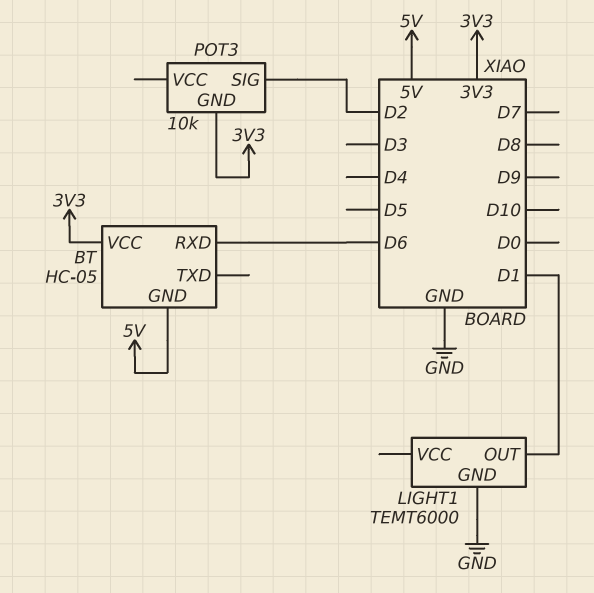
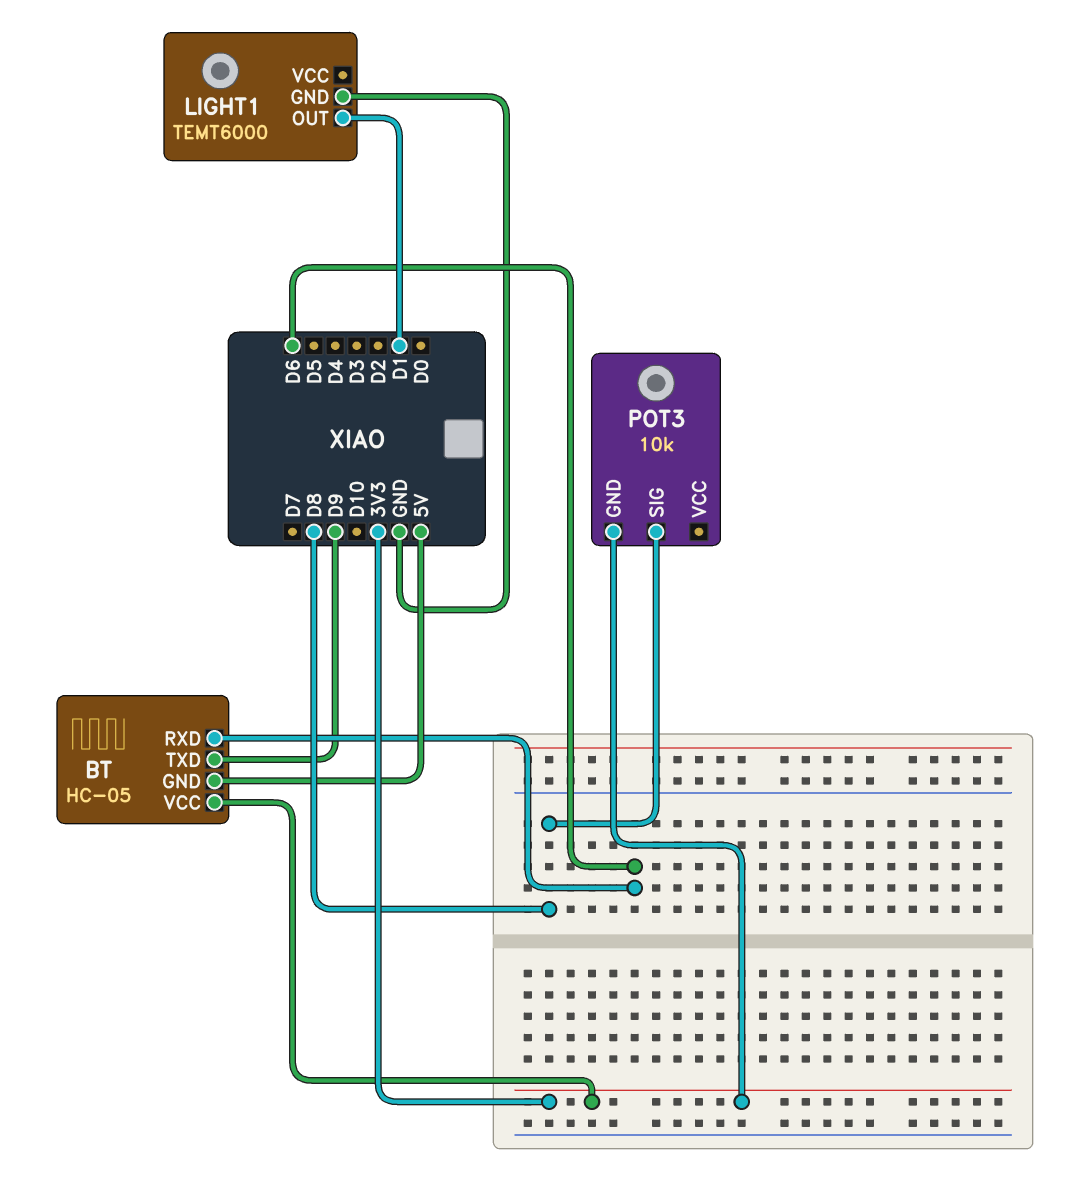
BT pin TXD: none -> D9
POT3 pin SIG: D2 -> D8

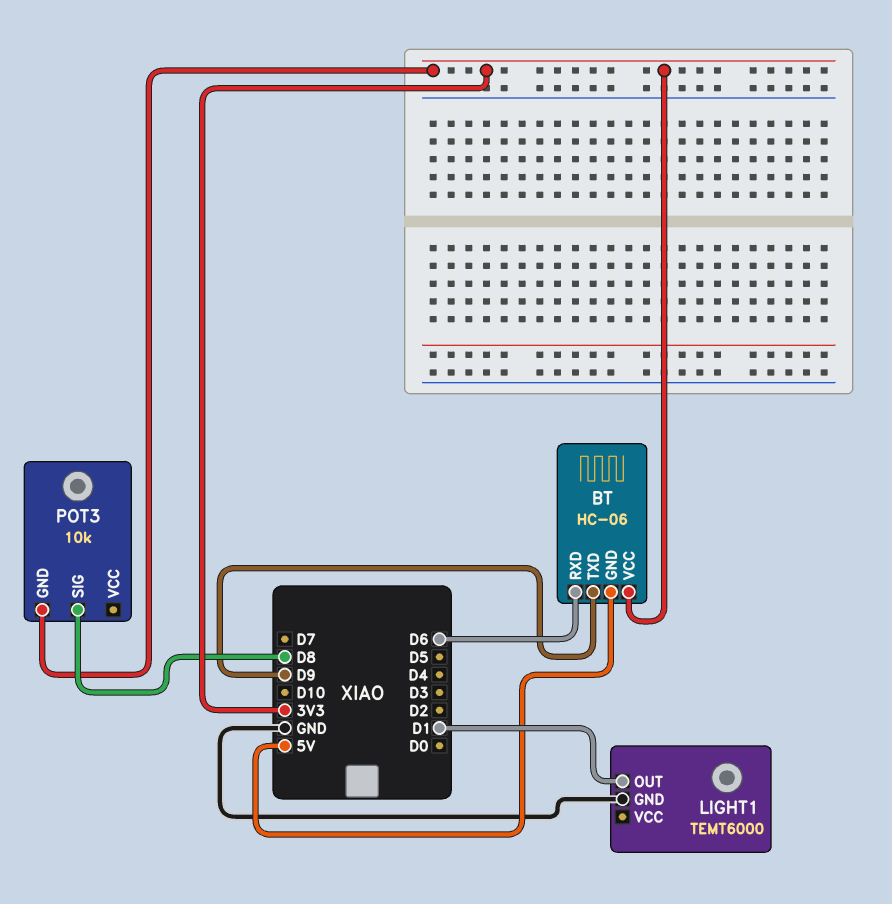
BT: HC-05 -> HC-06

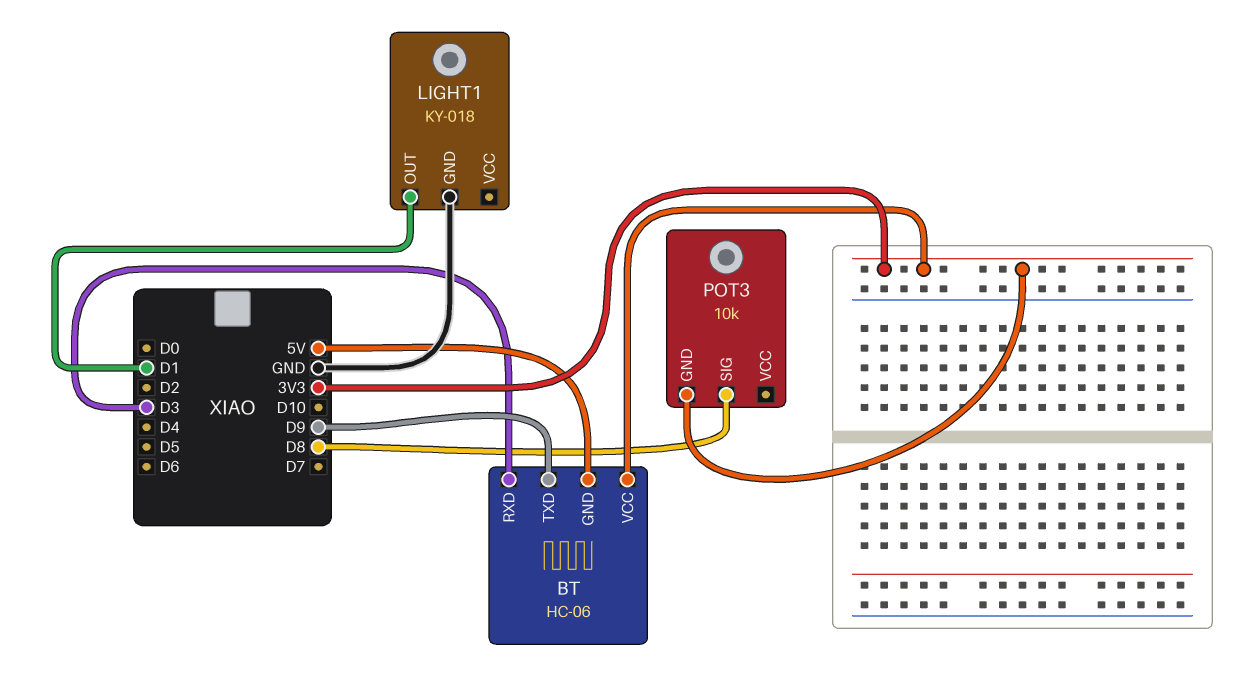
BT pin RXD: D6 -> D3
LIGHT1: TEMT6000 -> KY-018

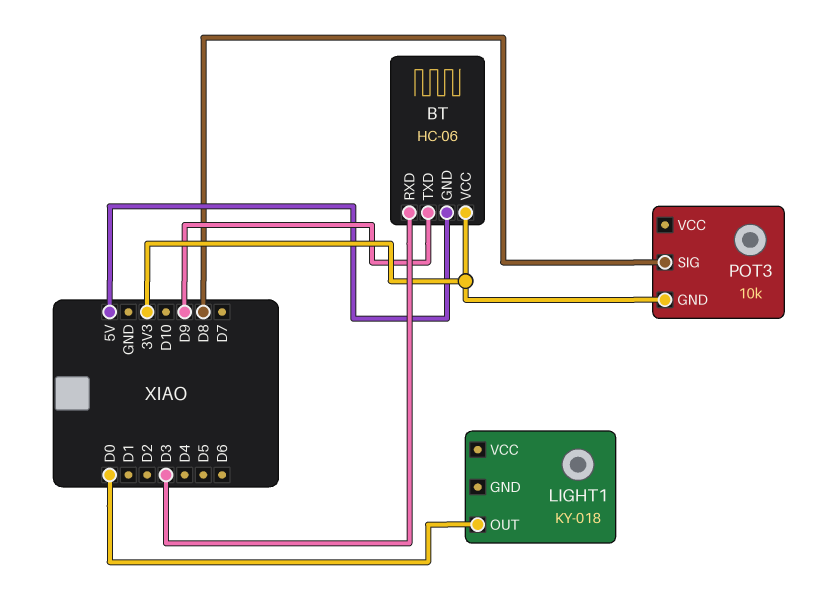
LIGHT1 pin GND: GND -> none
LIGHT1 pin OUT: D1 -> D0

